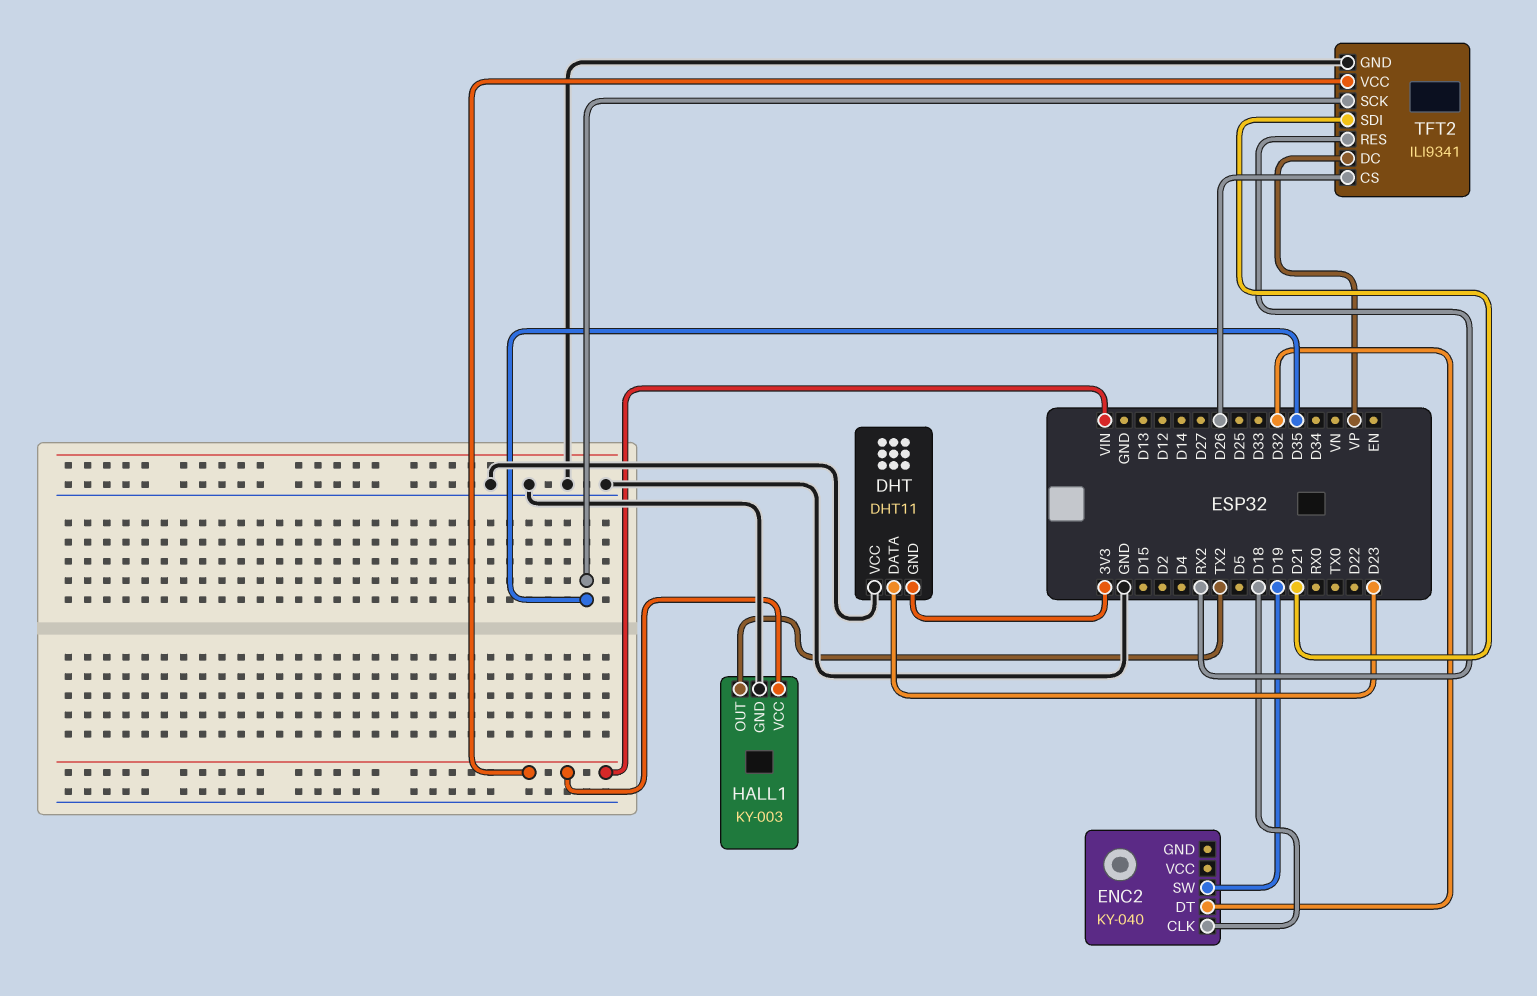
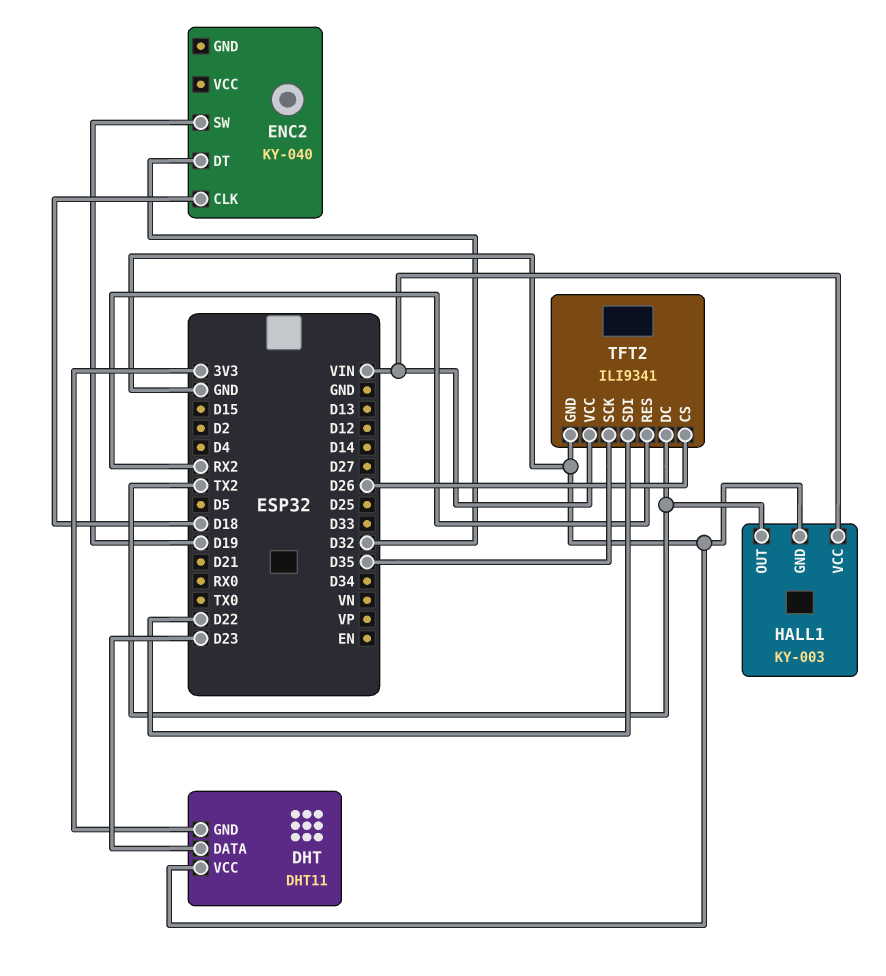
TFT2 pin DC: VP -> TX2
TFT2 pin SDI: D21 -> D22

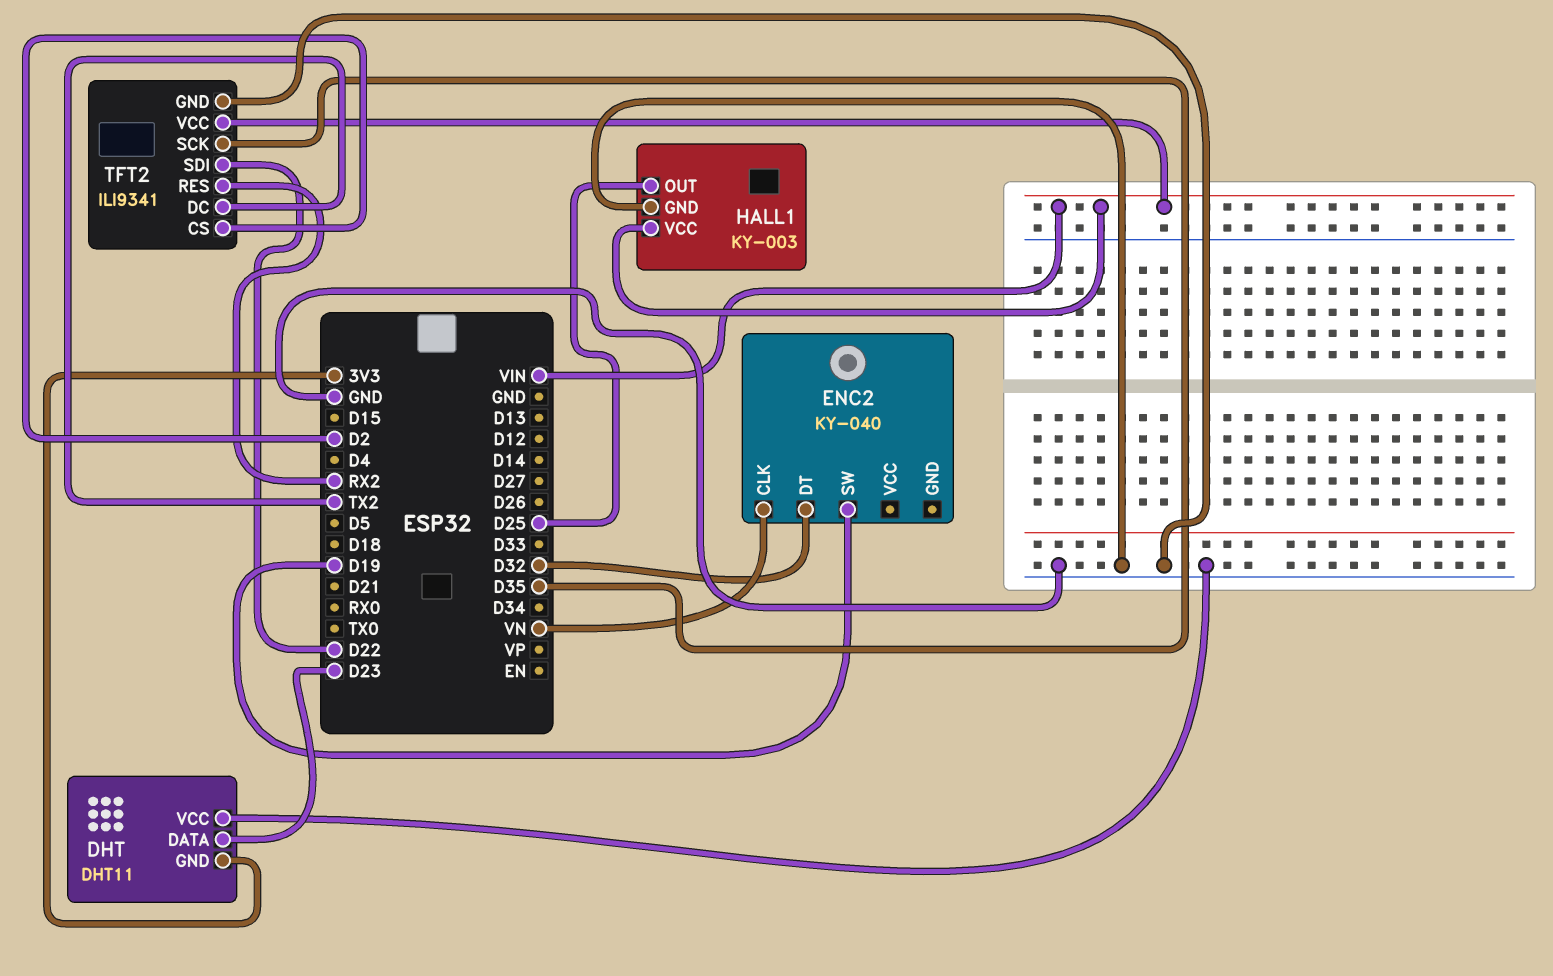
ENC2 pin CLK: D18 -> VN
HALL1 pin OUT: TX2 -> D25
TFT2 pin CS: D26 -> D2

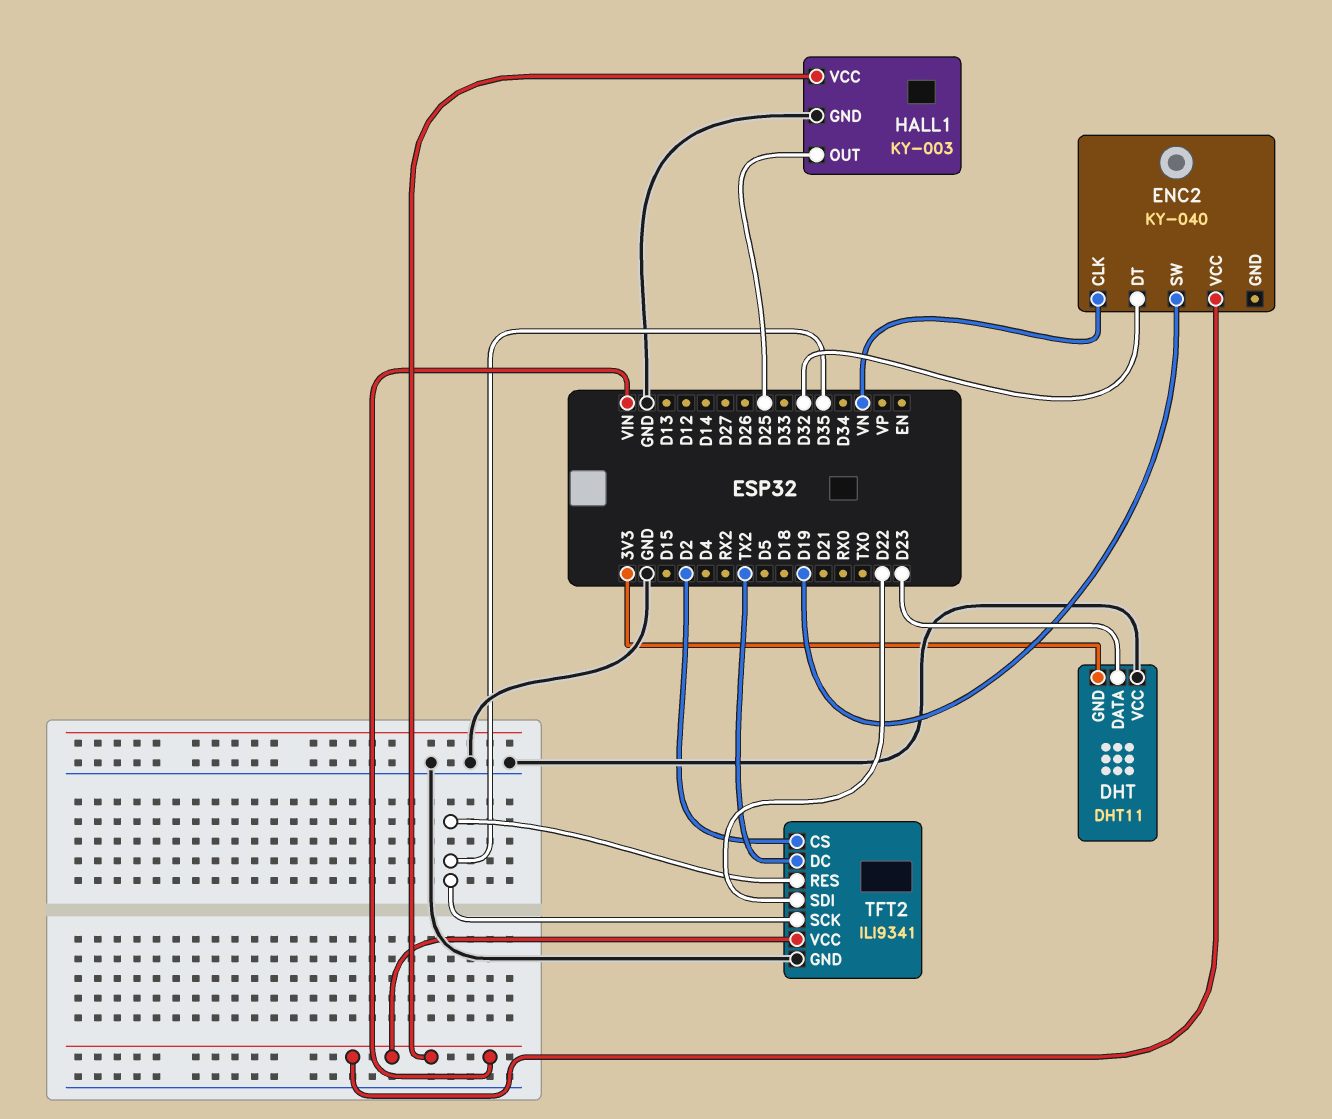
ENC2 pin VCC: none -> VIN
TFT2 pin RES: RX2 -> D35

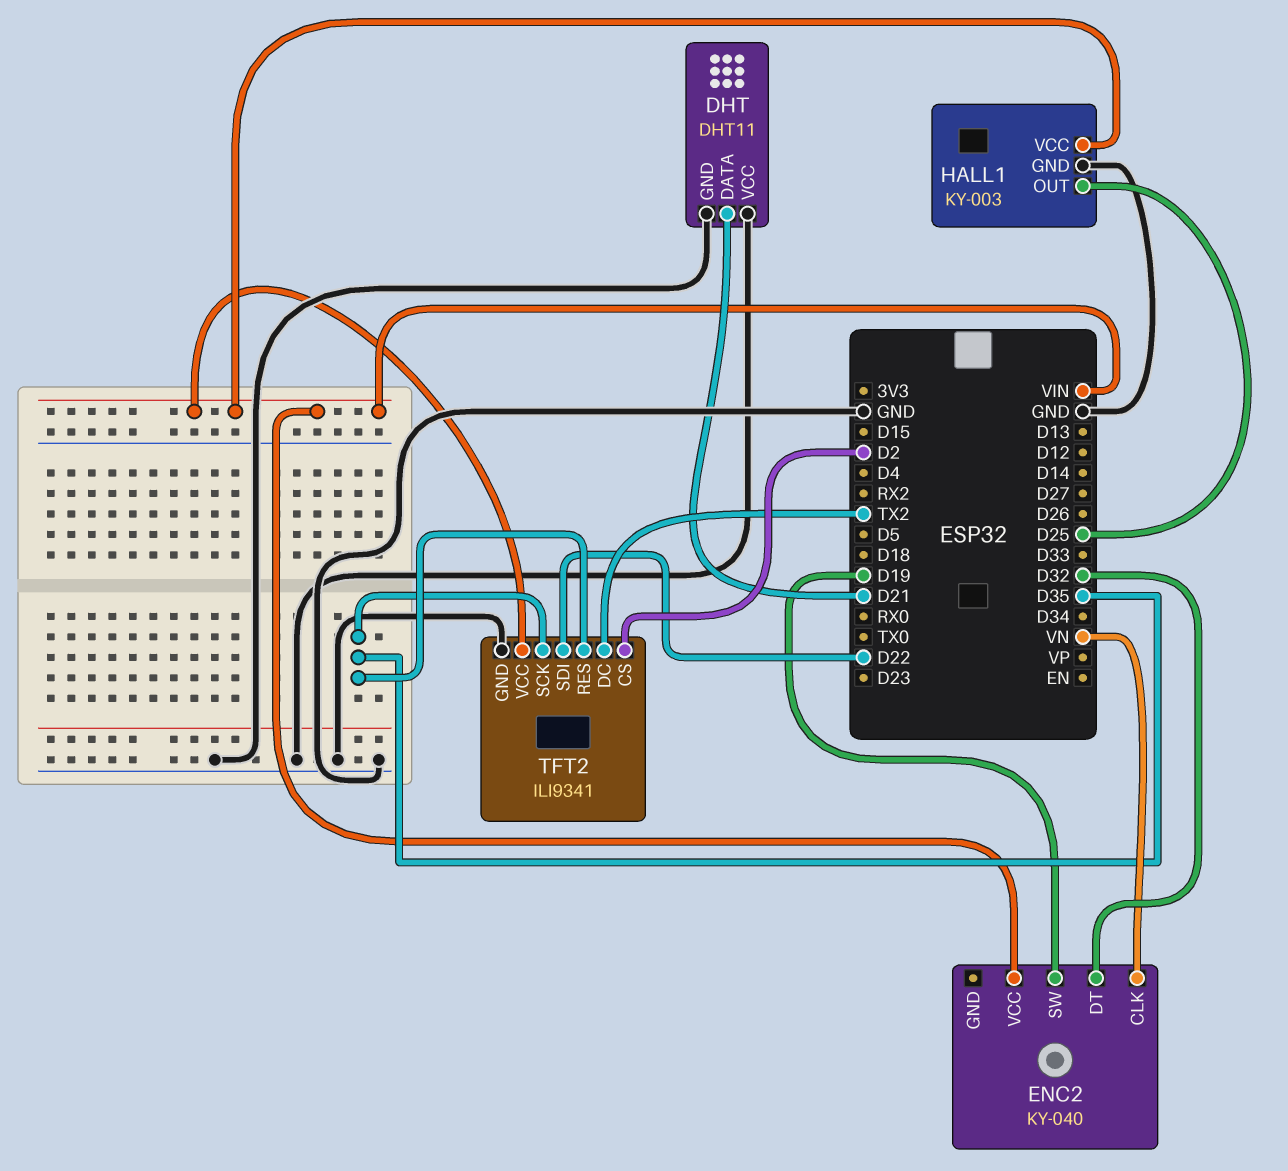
DHT pin DATA: D23 -> D21
DHT pin GND: 3V3 -> GND

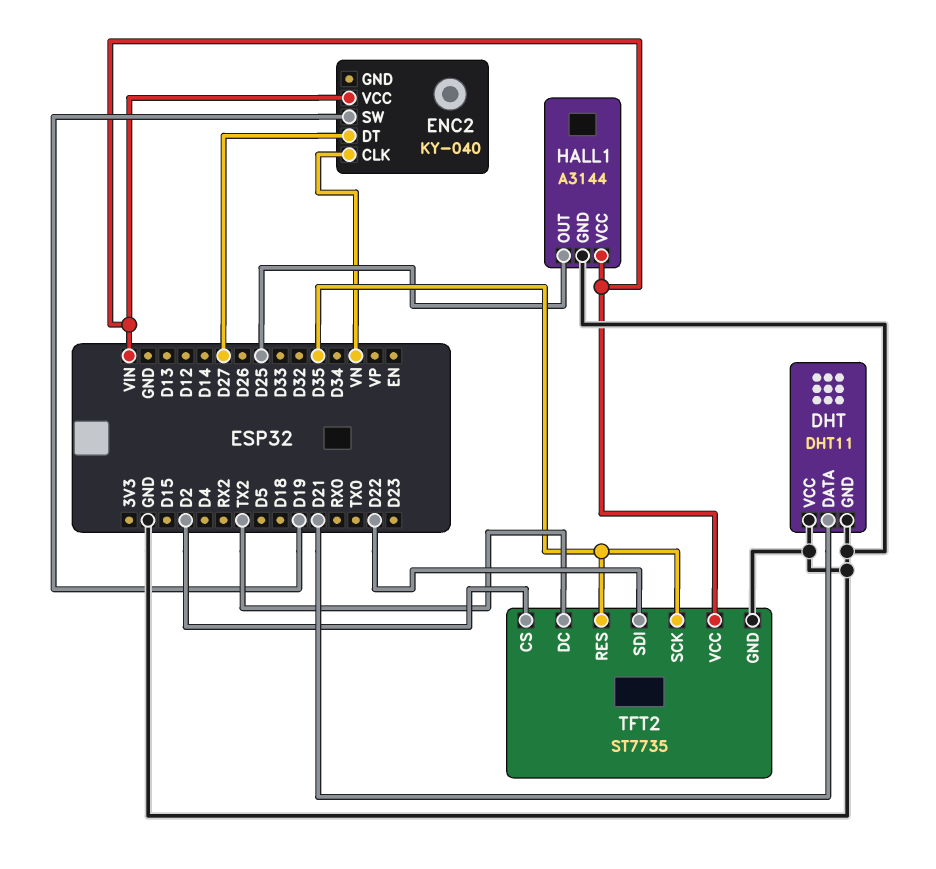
ENC2 pin DT: D32 -> D27
HALL1: KY-003 -> A3144
TFT2: ILI9341 -> ST7735

